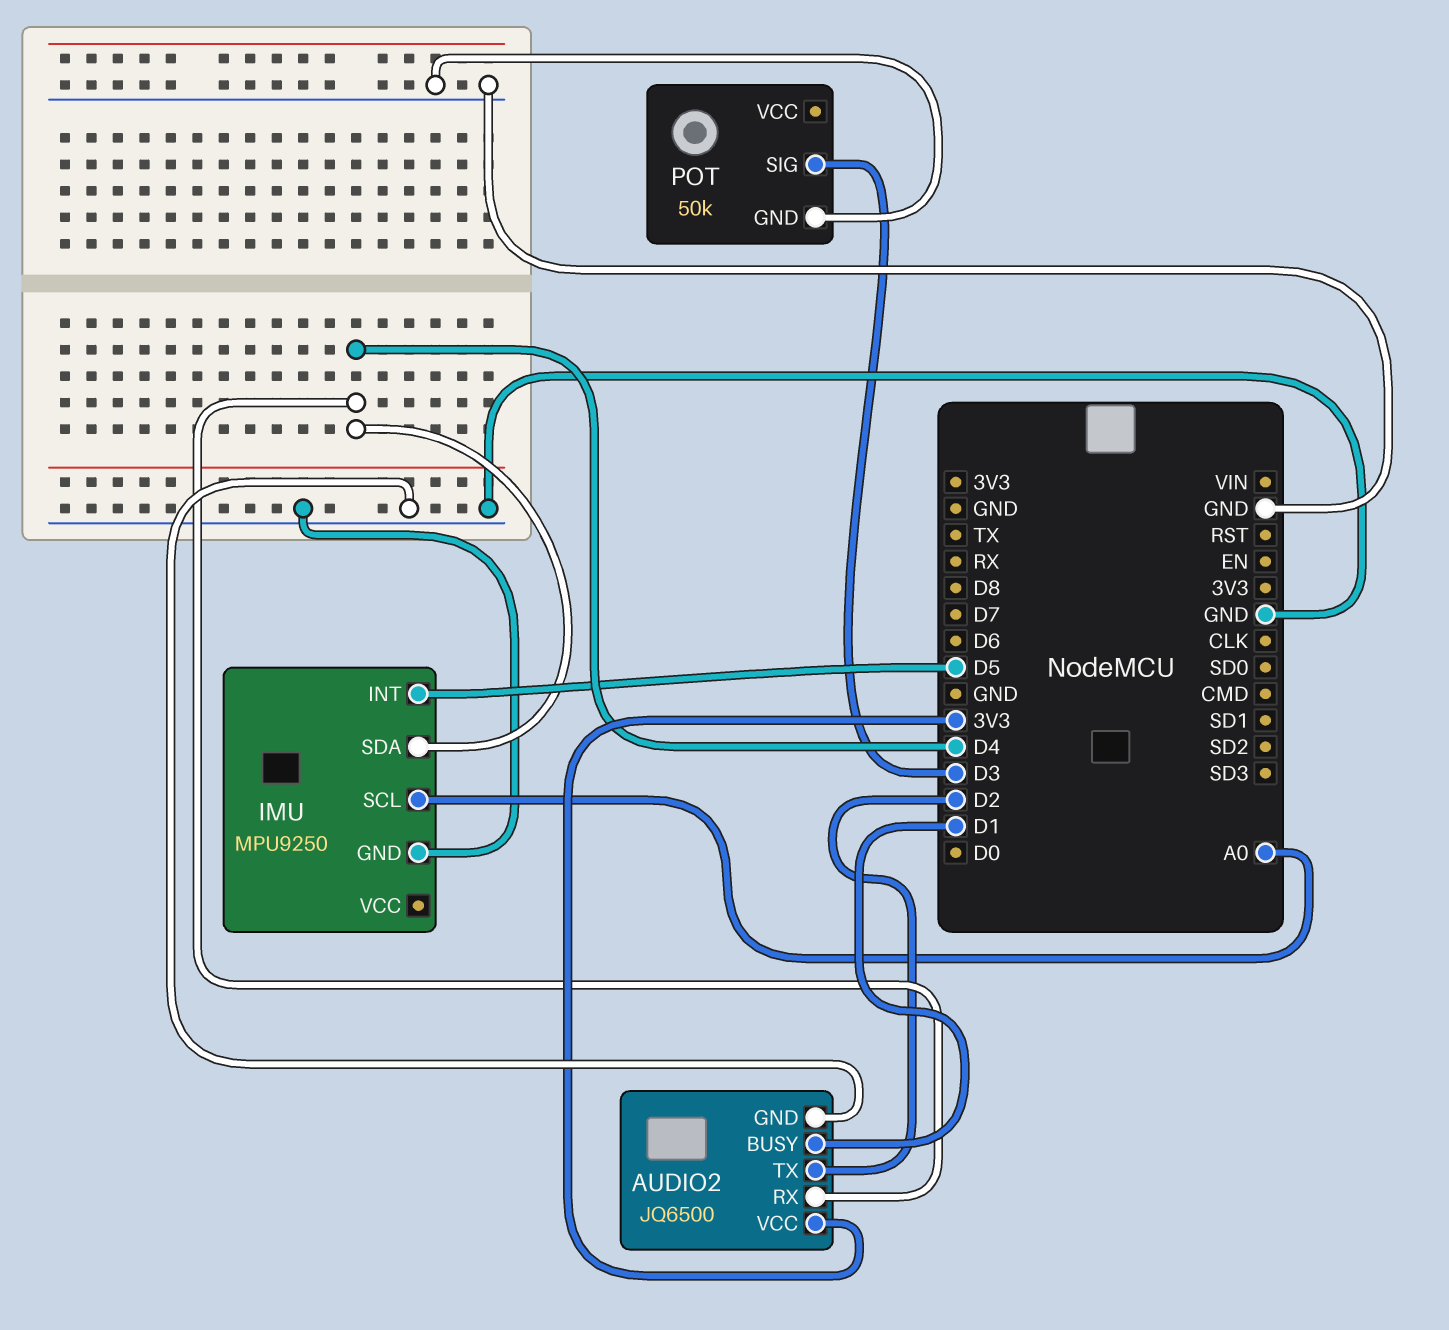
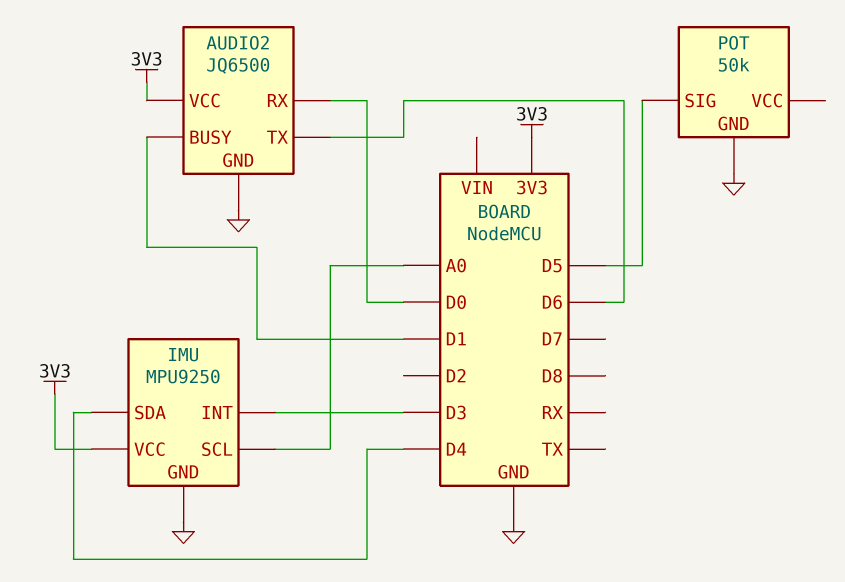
AUDIO2 pin RX: D4 -> D0
AUDIO2 pin TX: D2 -> D6
IMU pin INT: D5 -> D3
IMU pin VCC: none -> 3V3
POT pin SIG: D3 -> D5

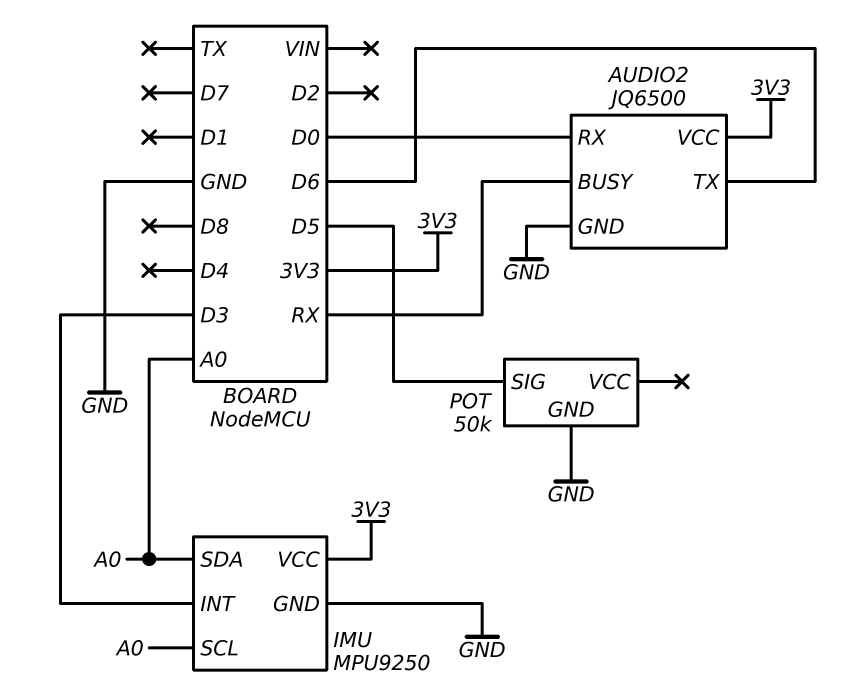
AUDIO2 pin BUSY: D1 -> RX
IMU pin SDA: D4 -> A0

